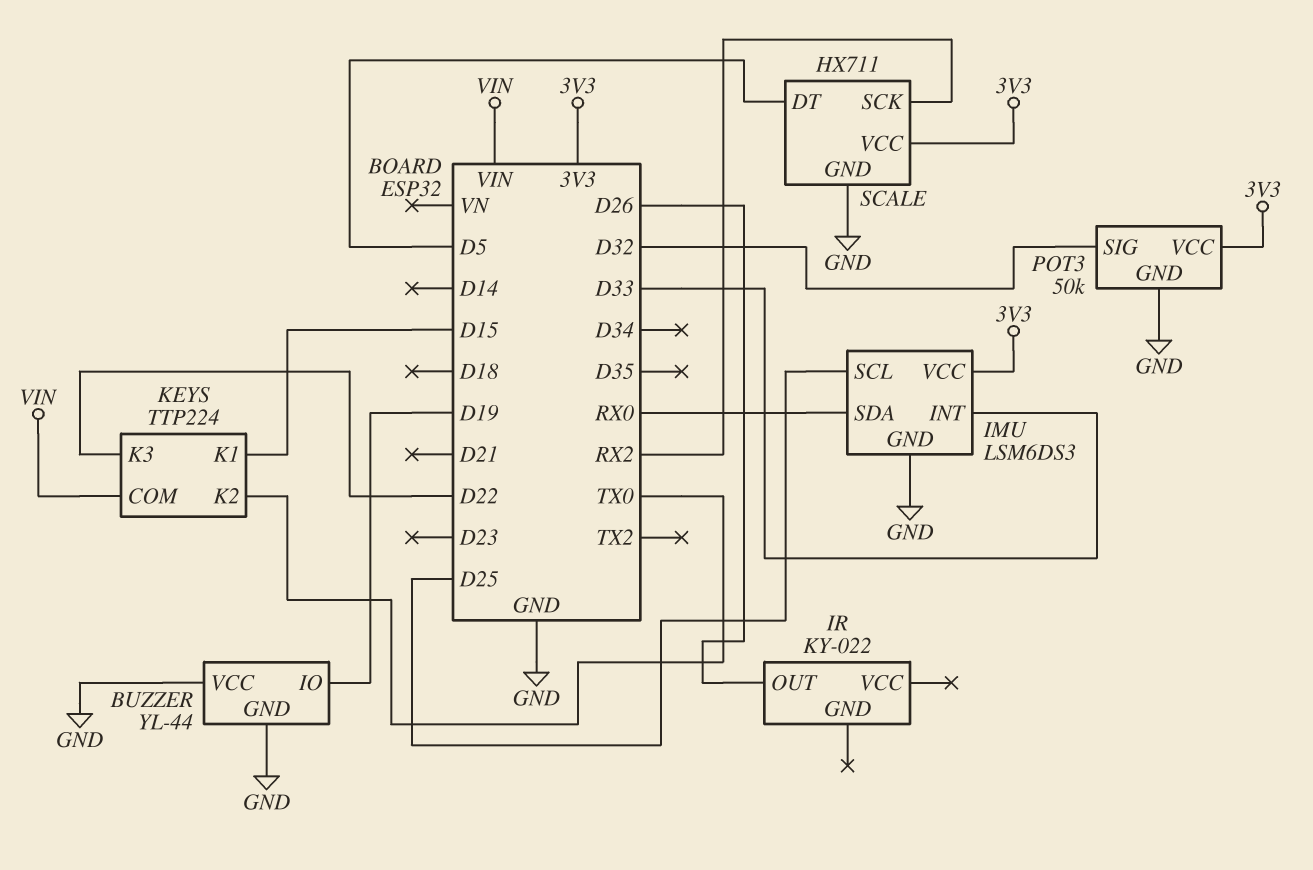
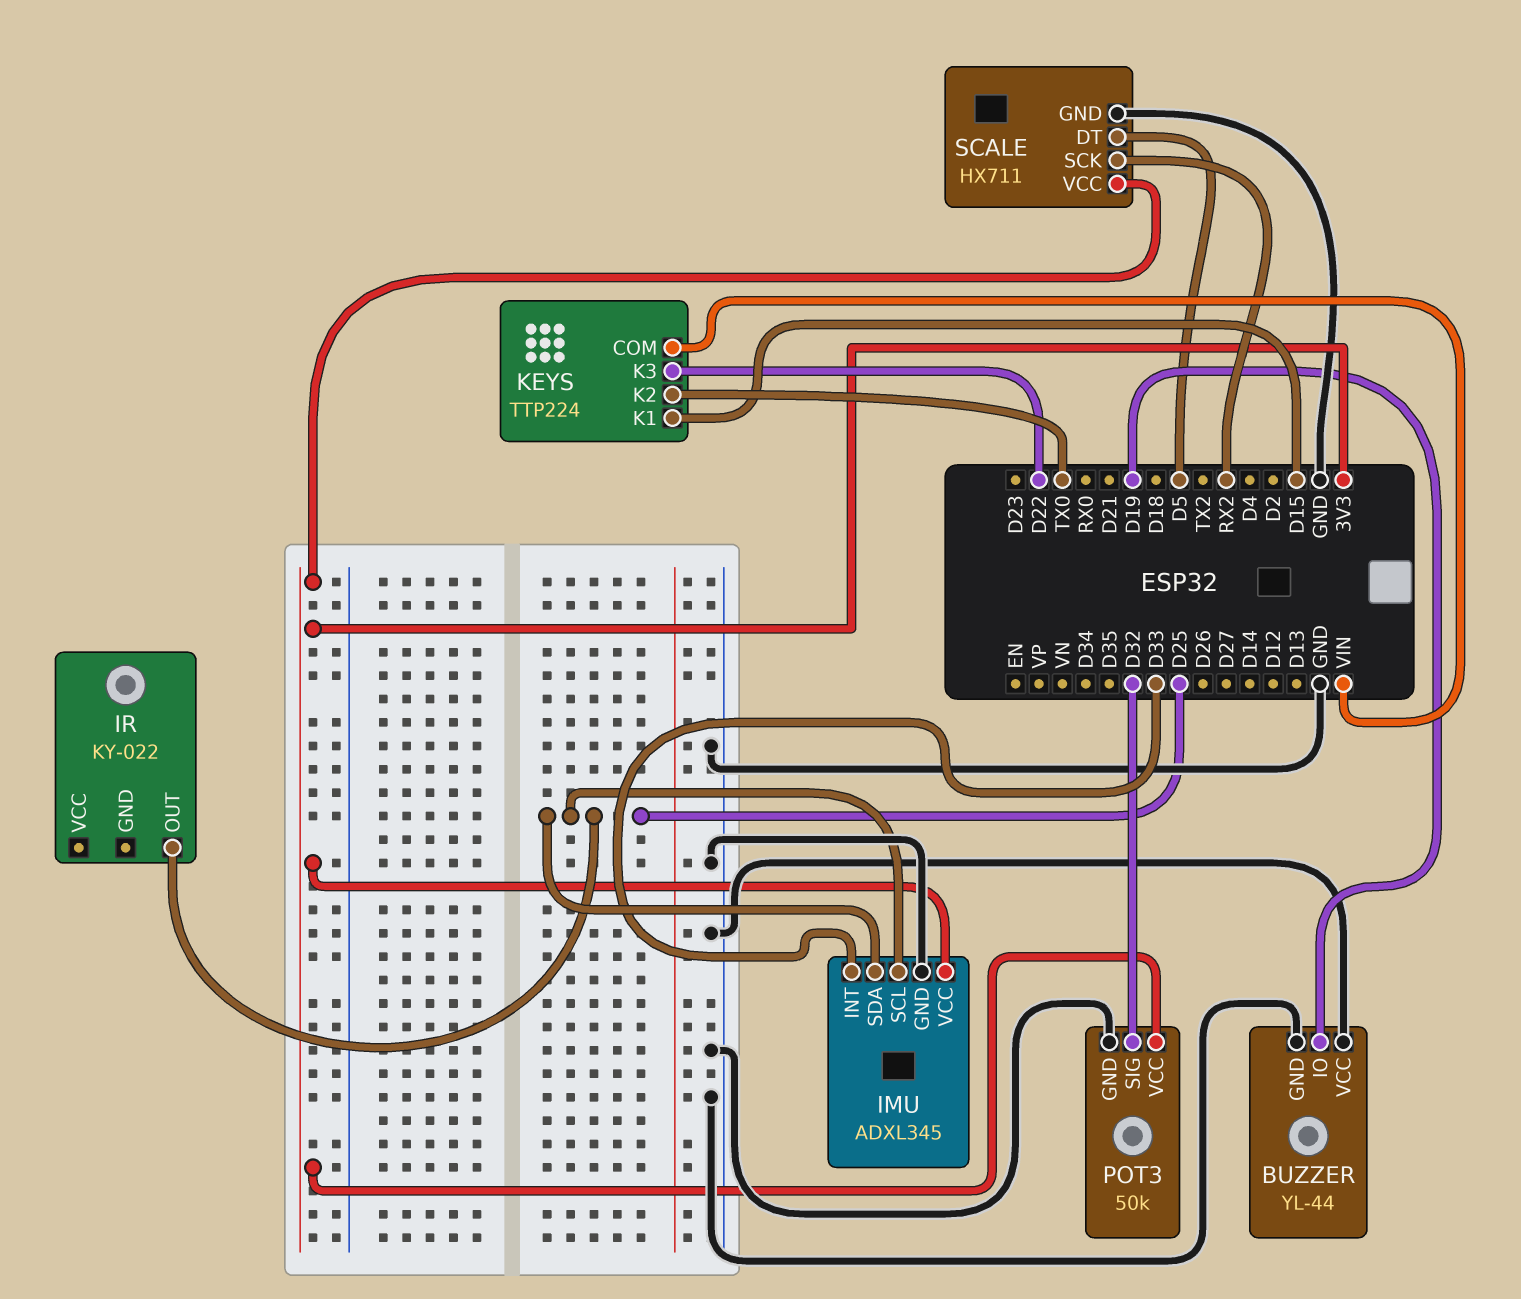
IMU: LSM6DS3 -> ADXL345
IMU pin SDA: RX0 -> D25
IR pin OUT: D26 -> D25

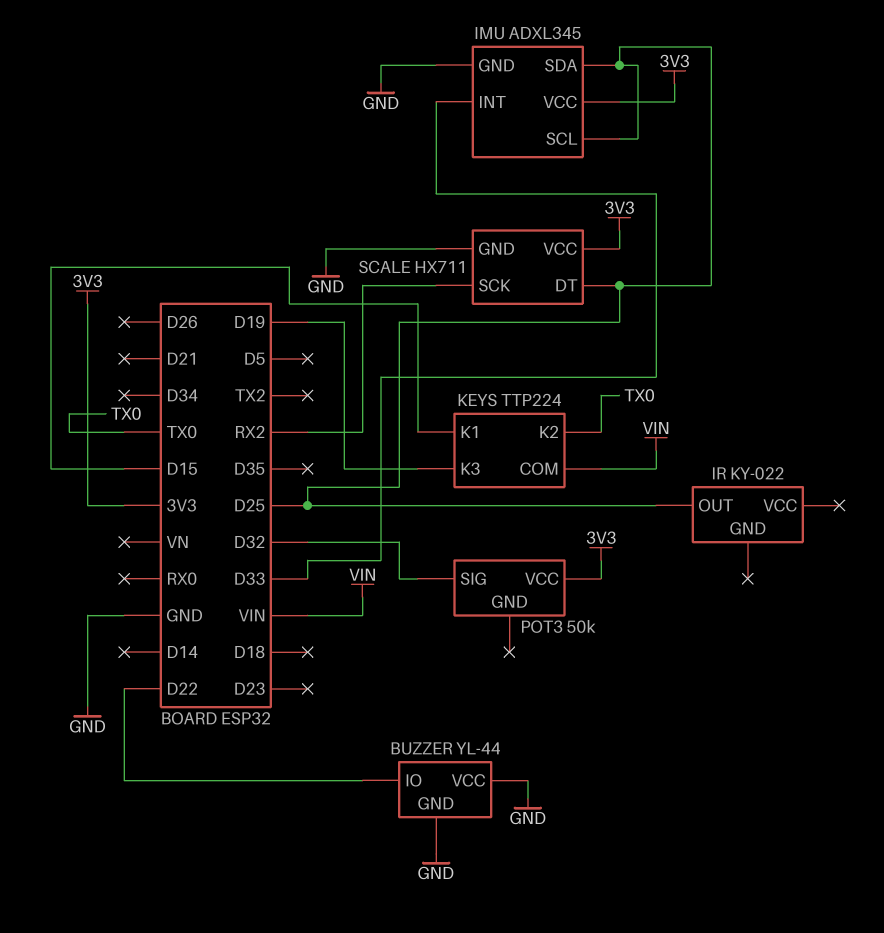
BUZZER pin IO: D19 -> D22
KEYS pin K3: D22 -> D19
POT3 pin GND: GND -> none
SCALE pin DT: D5 -> D25

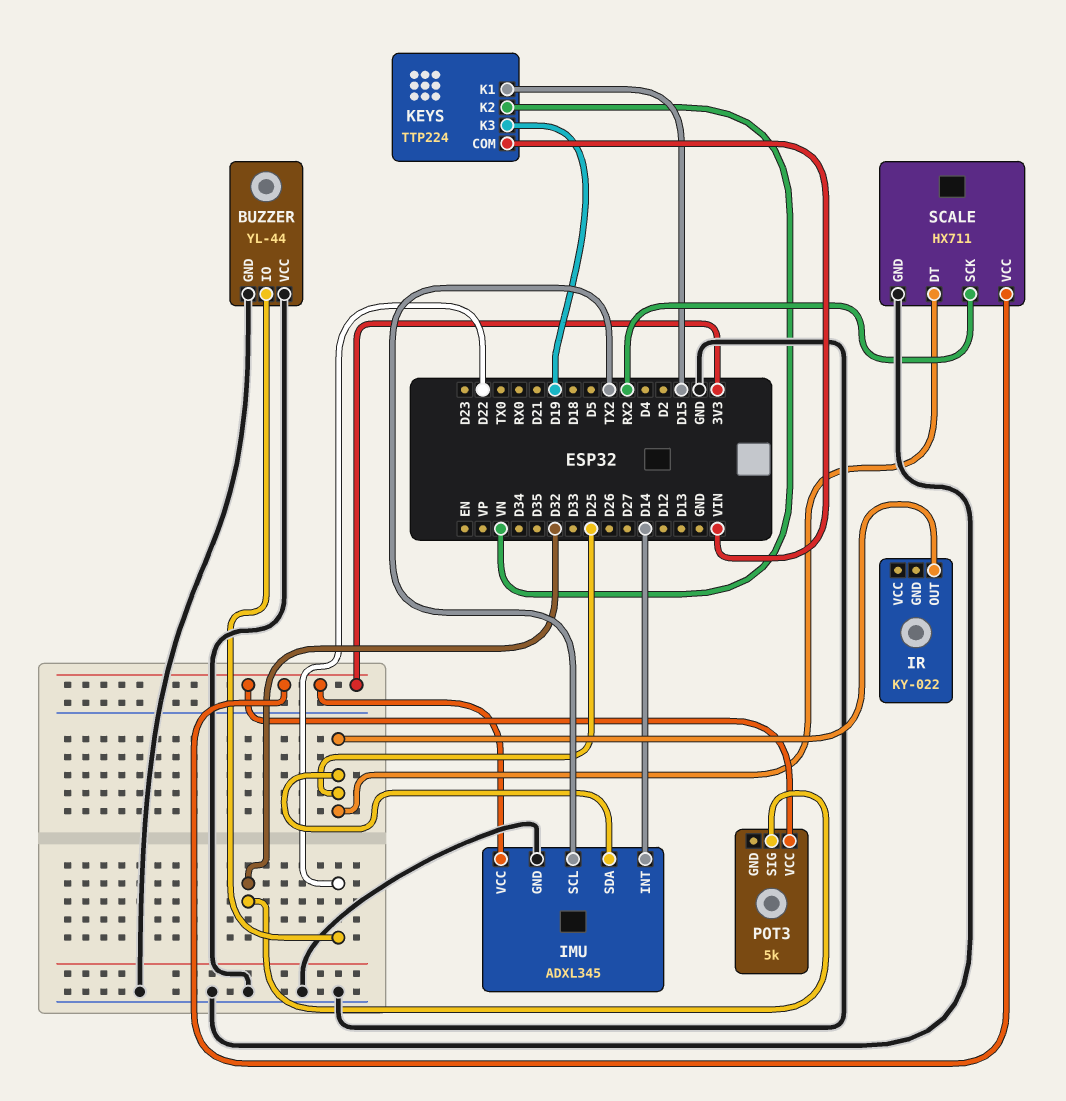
IMU pin INT: D33 -> D14
IMU pin SCL: D25 -> TX2
KEYS pin K2: TX0 -> VN
POT3: 50k -> 5k

